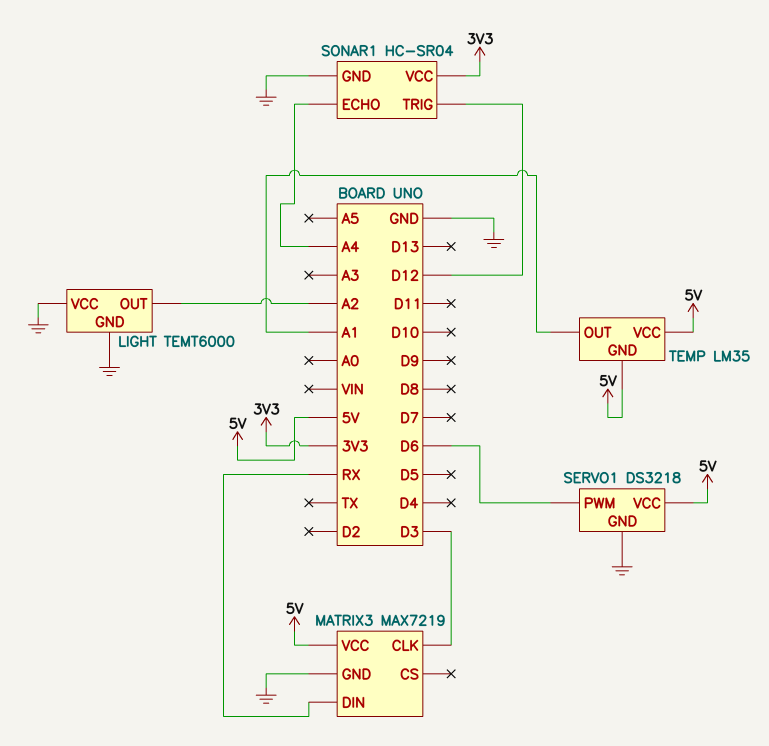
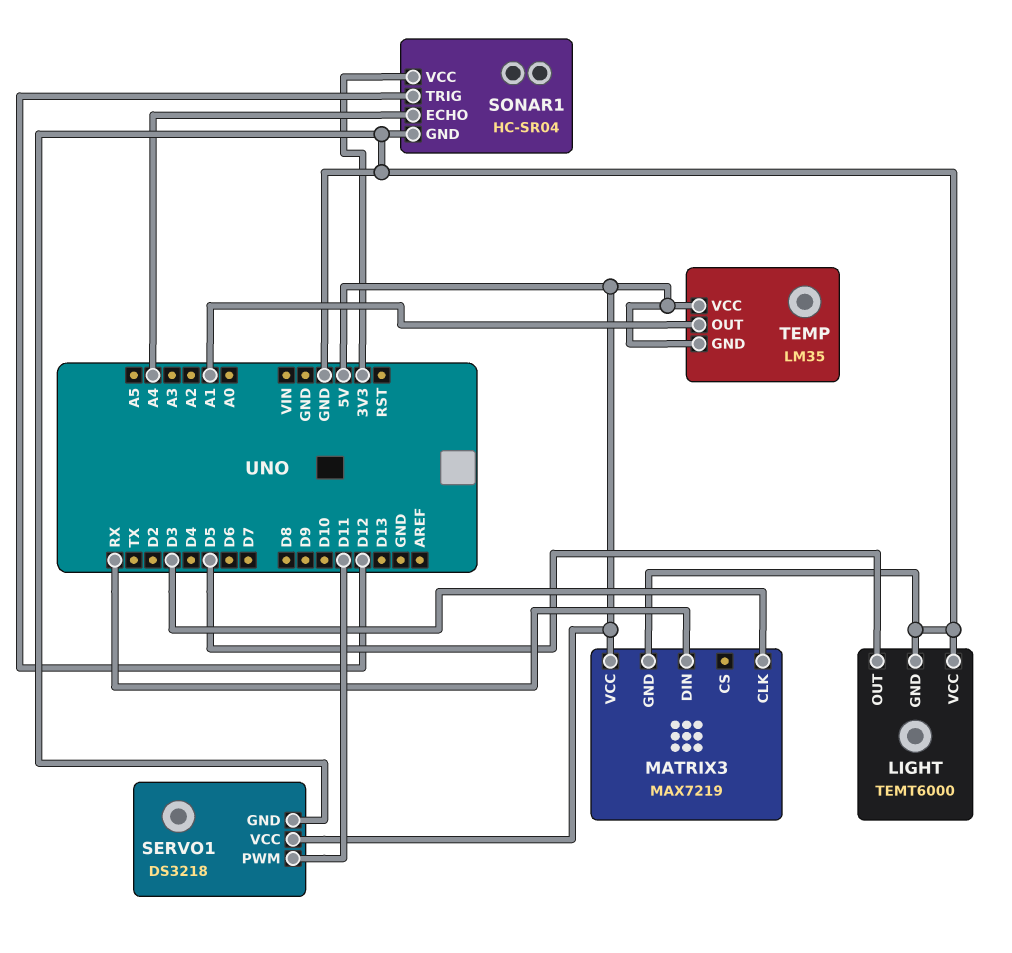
LIGHT pin OUT: A2 -> D5
SERVO1 pin PWM: D6 -> D11

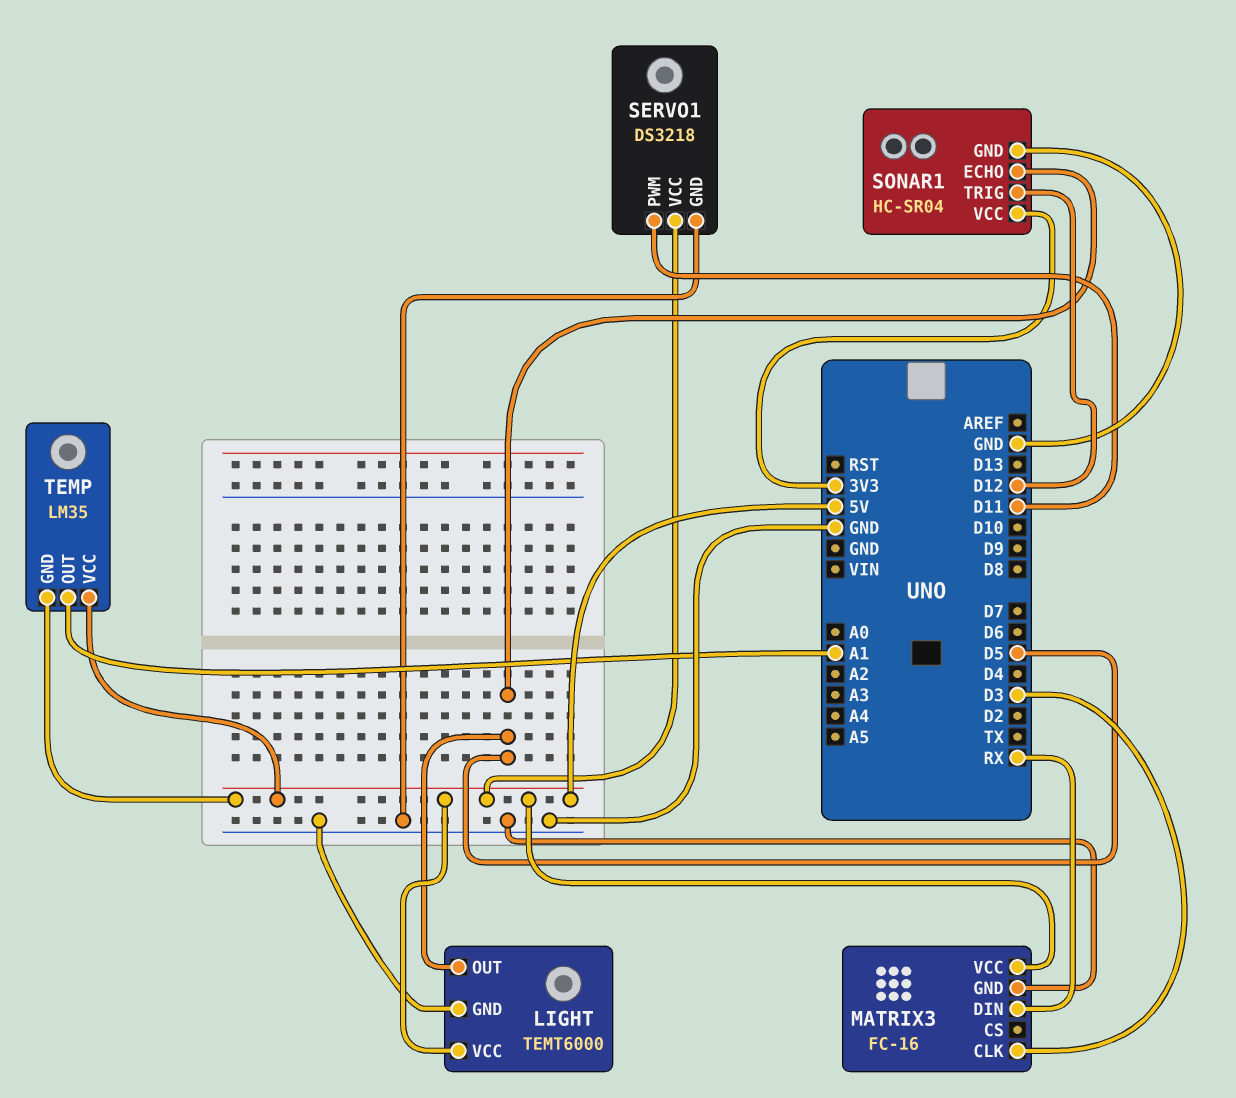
LIGHT pin VCC: GND -> 5V
MATRIX3: MAX7219 -> FC-16
SONAR1 pin ECHO: A4 -> D5

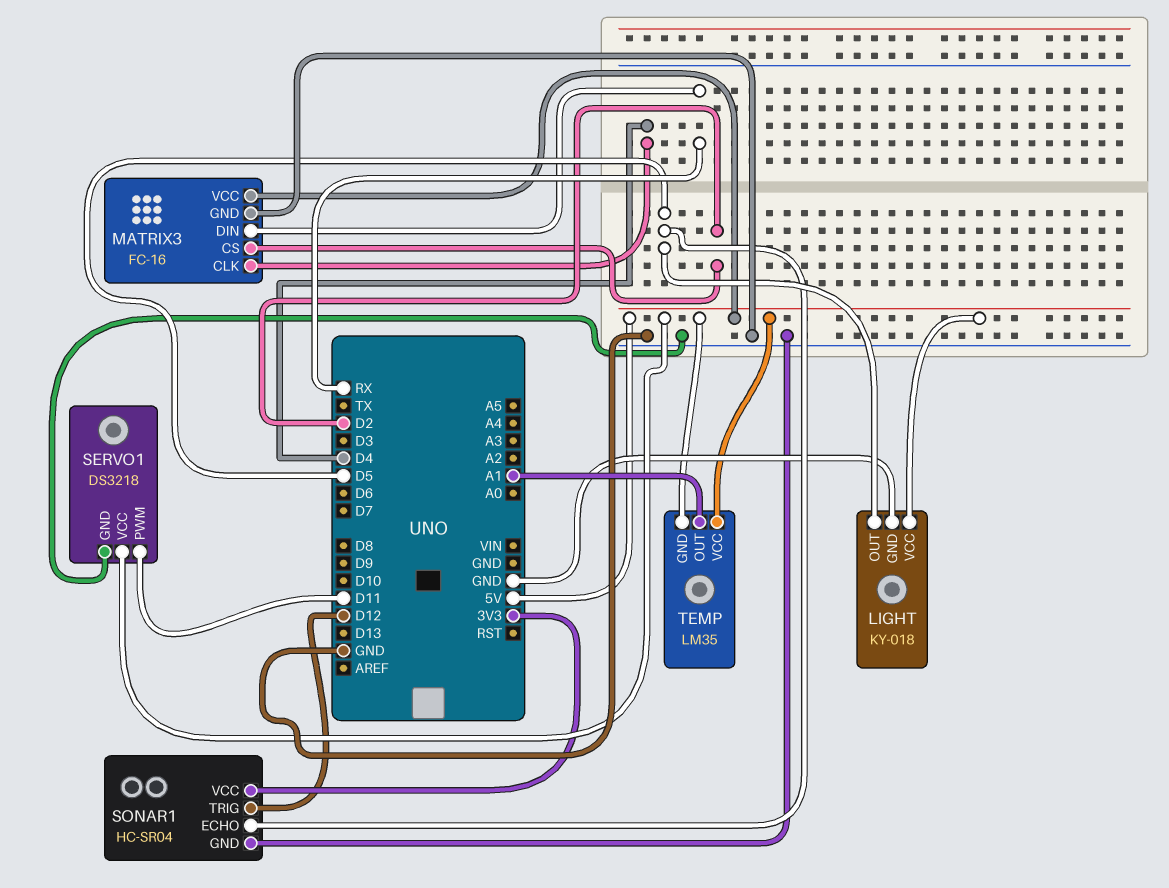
LIGHT: TEMT6000 -> KY-018
MATRIX3 pin CLK: D3 -> D4
MATRIX3 pin CS: none -> D2

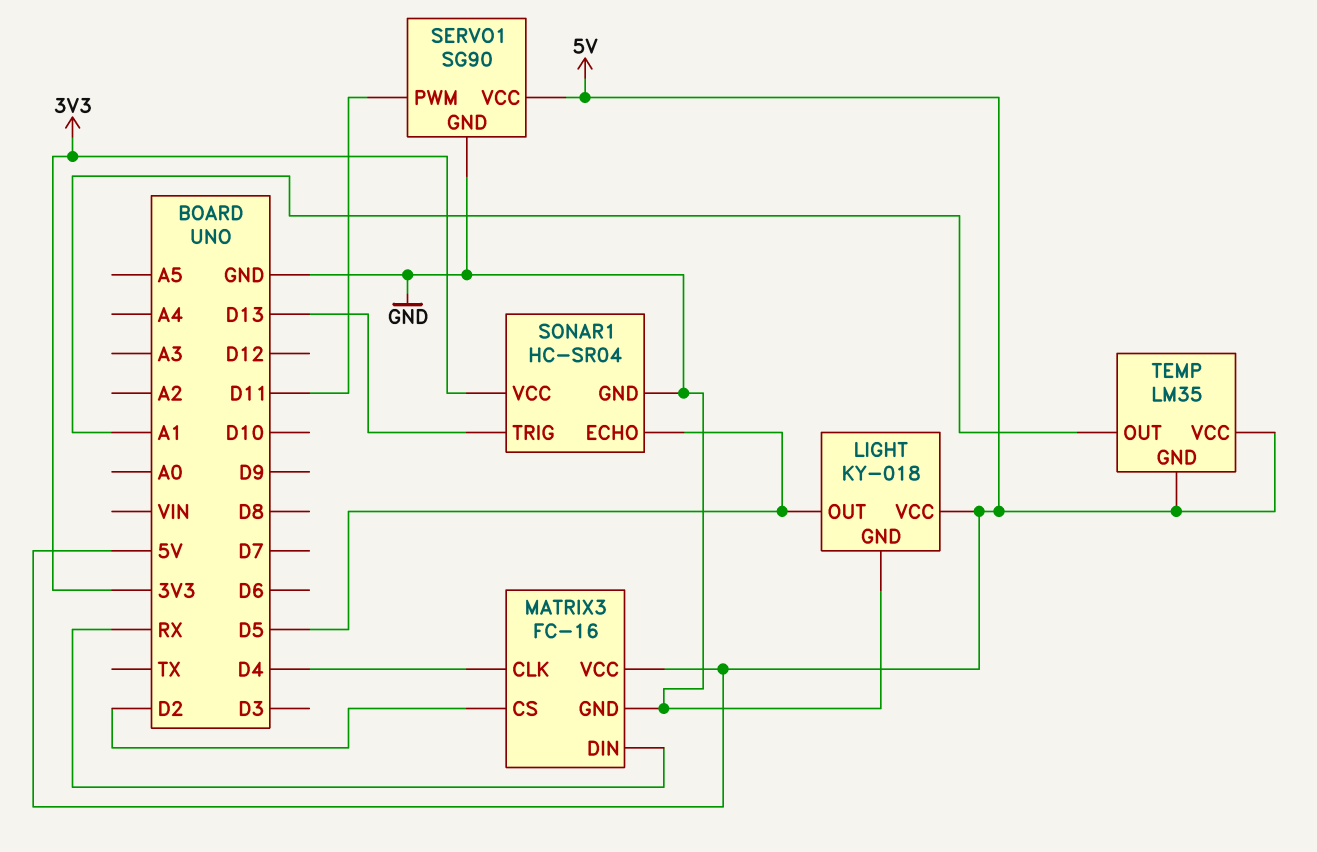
SERVO1: DS3218 -> SG90
SONAR1 pin TRIG: D12 -> D13

